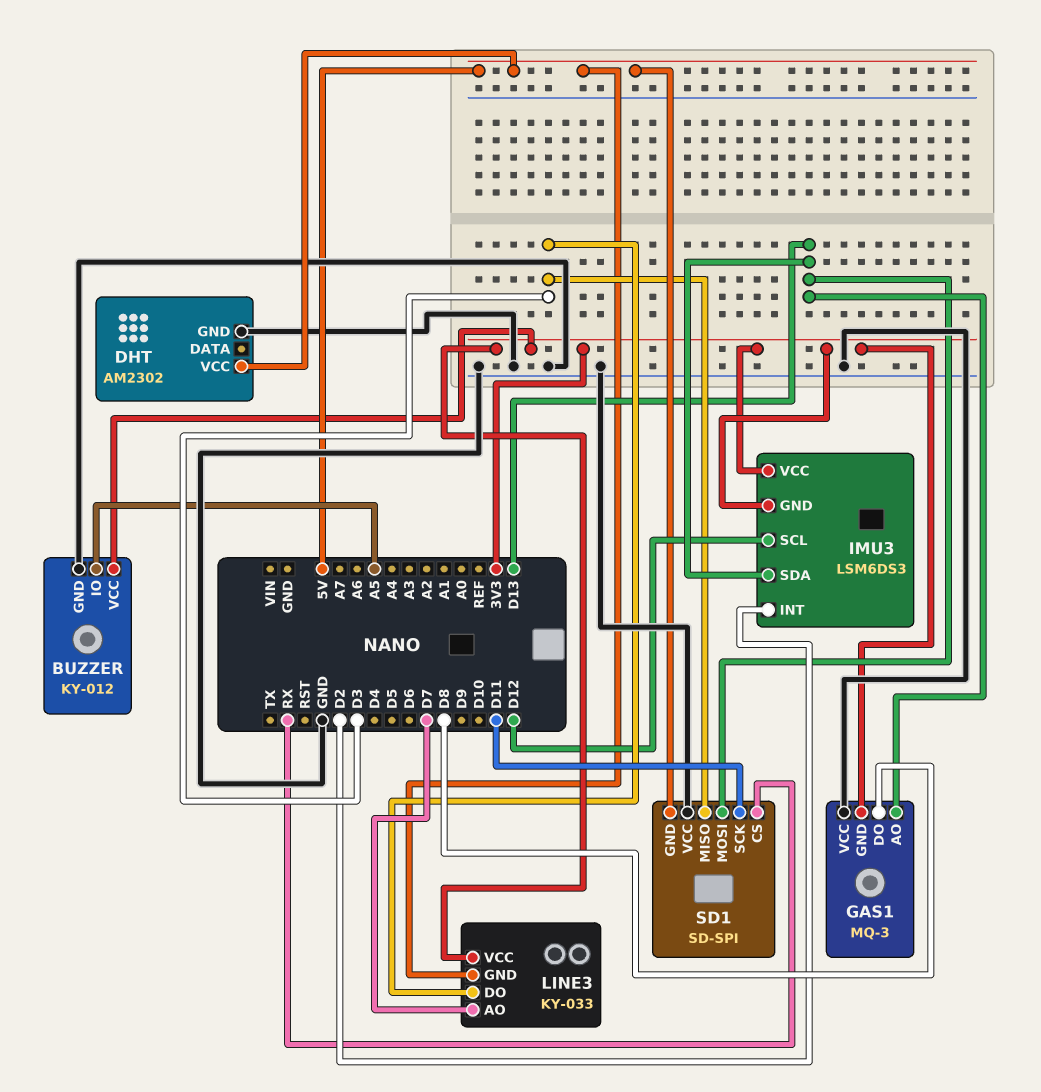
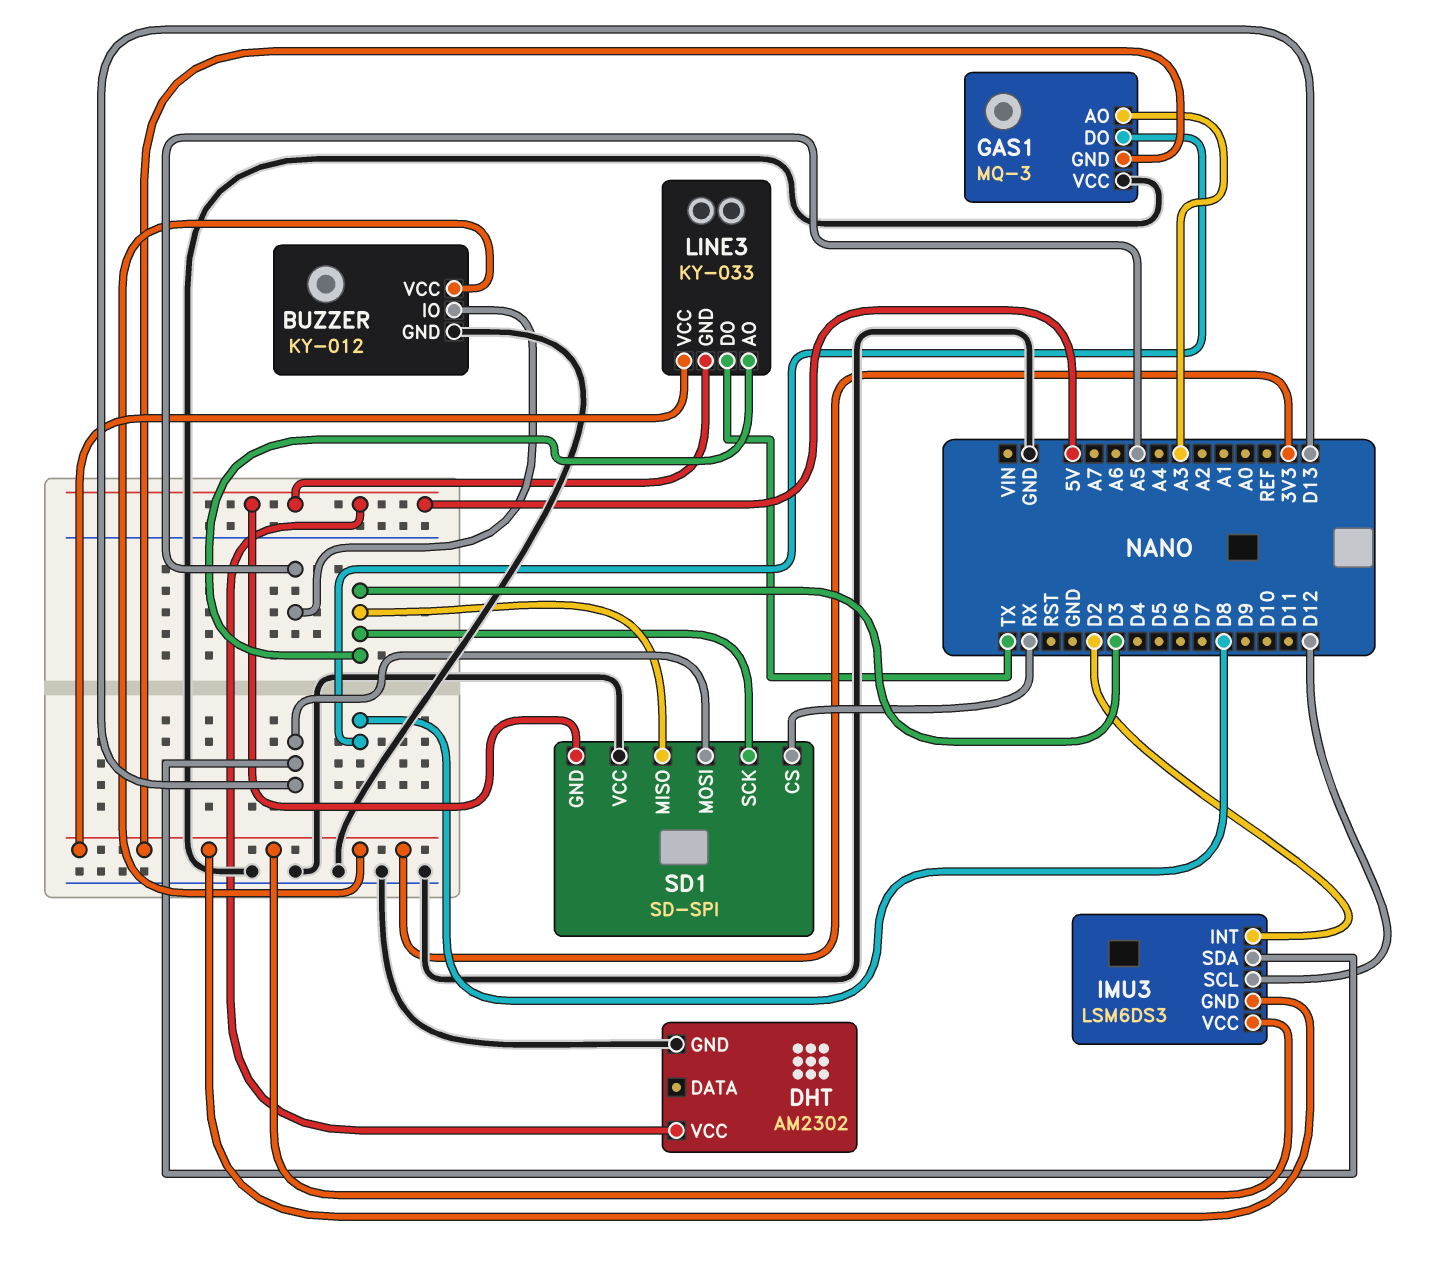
GAS1 pin AO: D13 -> A3
LINE3 pin AO: D7 -> D3
LINE3 pin DO: D3 -> TX
SD1 pin SCK: D11 -> D3

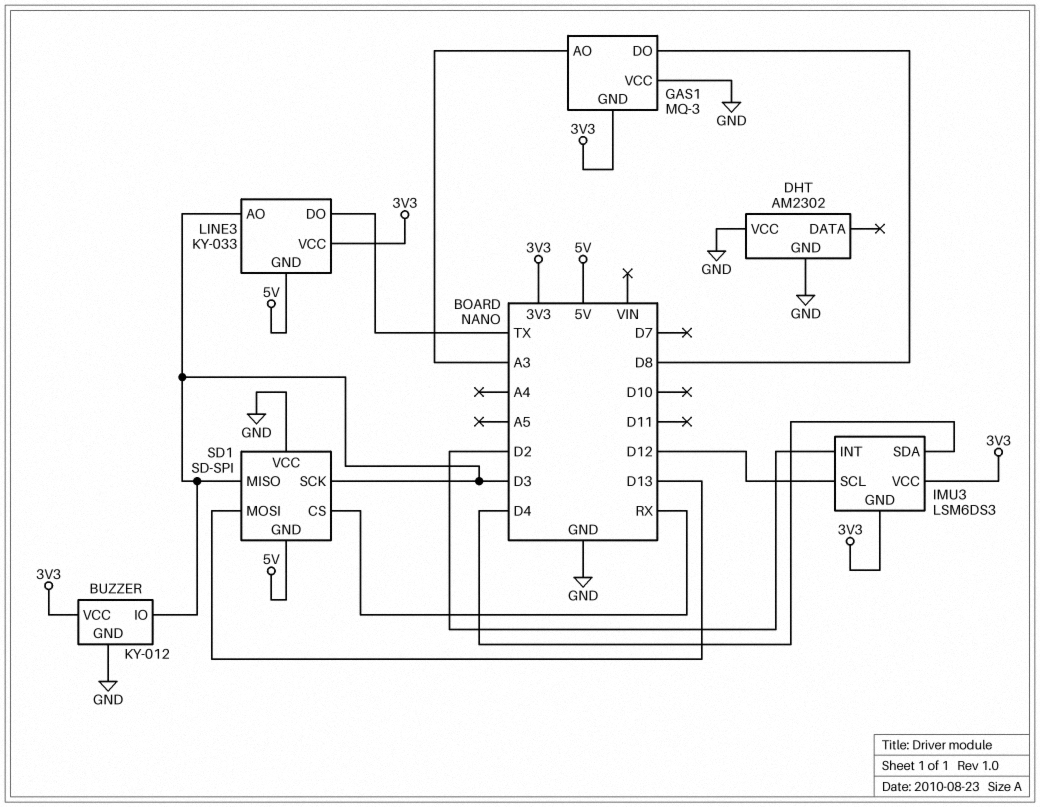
BUZZER pin IO: A5 -> D3
DHT pin VCC: 5V -> GND
IMU3 pin SDA: D13 -> D4

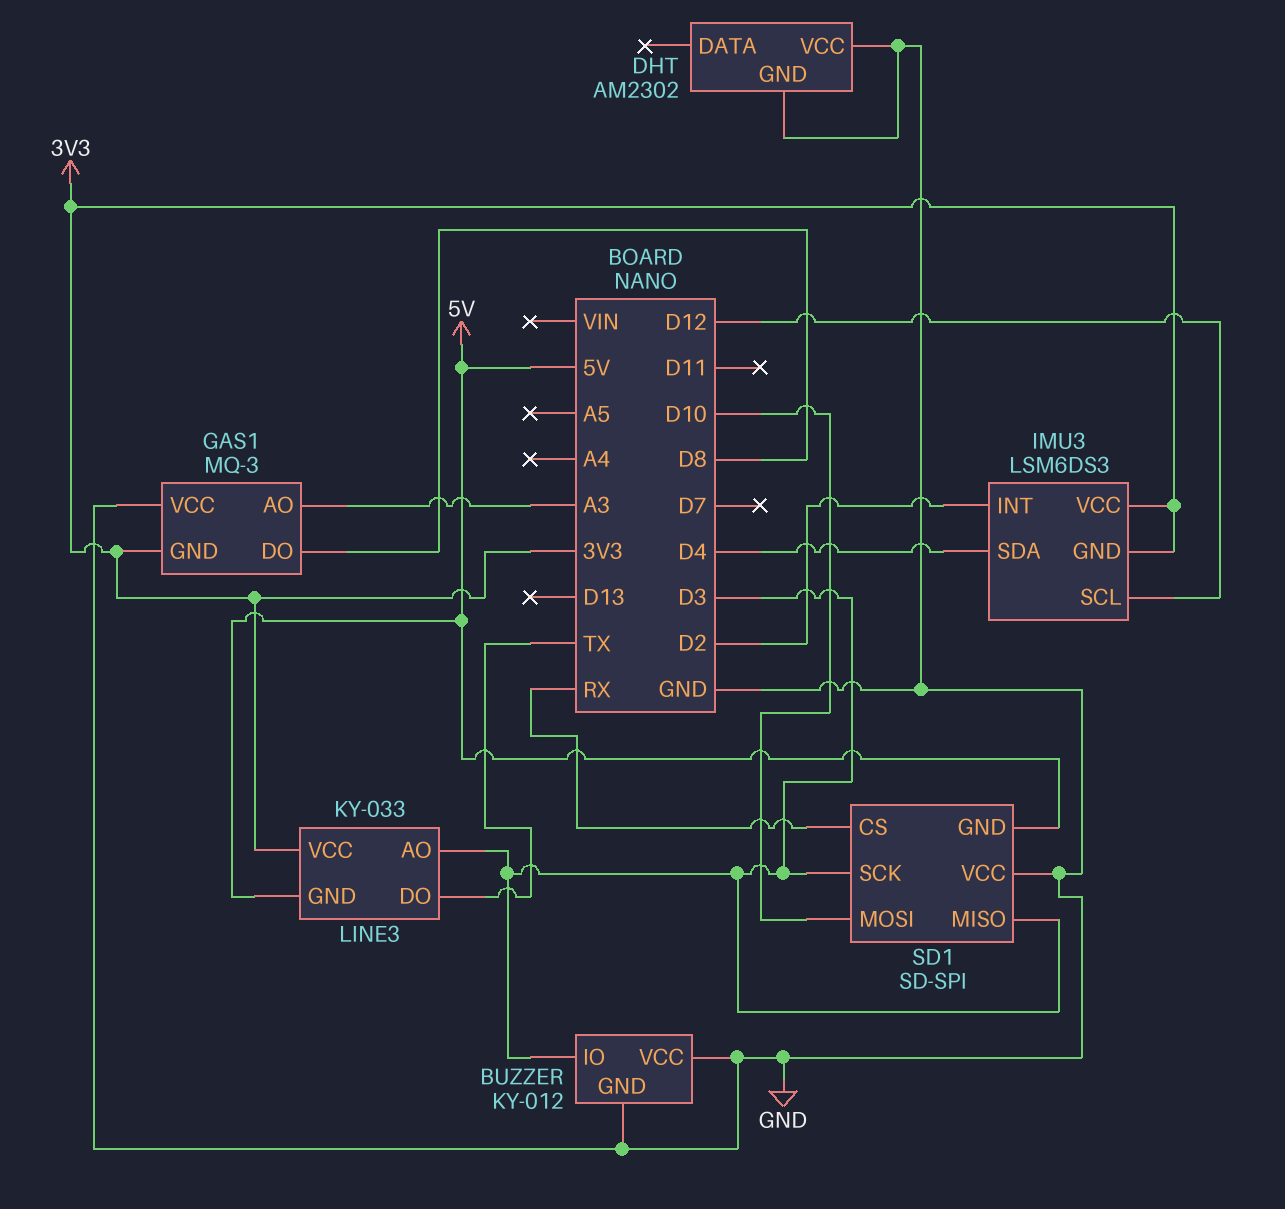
BUZZER pin VCC: 3V3 -> GND
SD1 pin MOSI: D13 -> D10

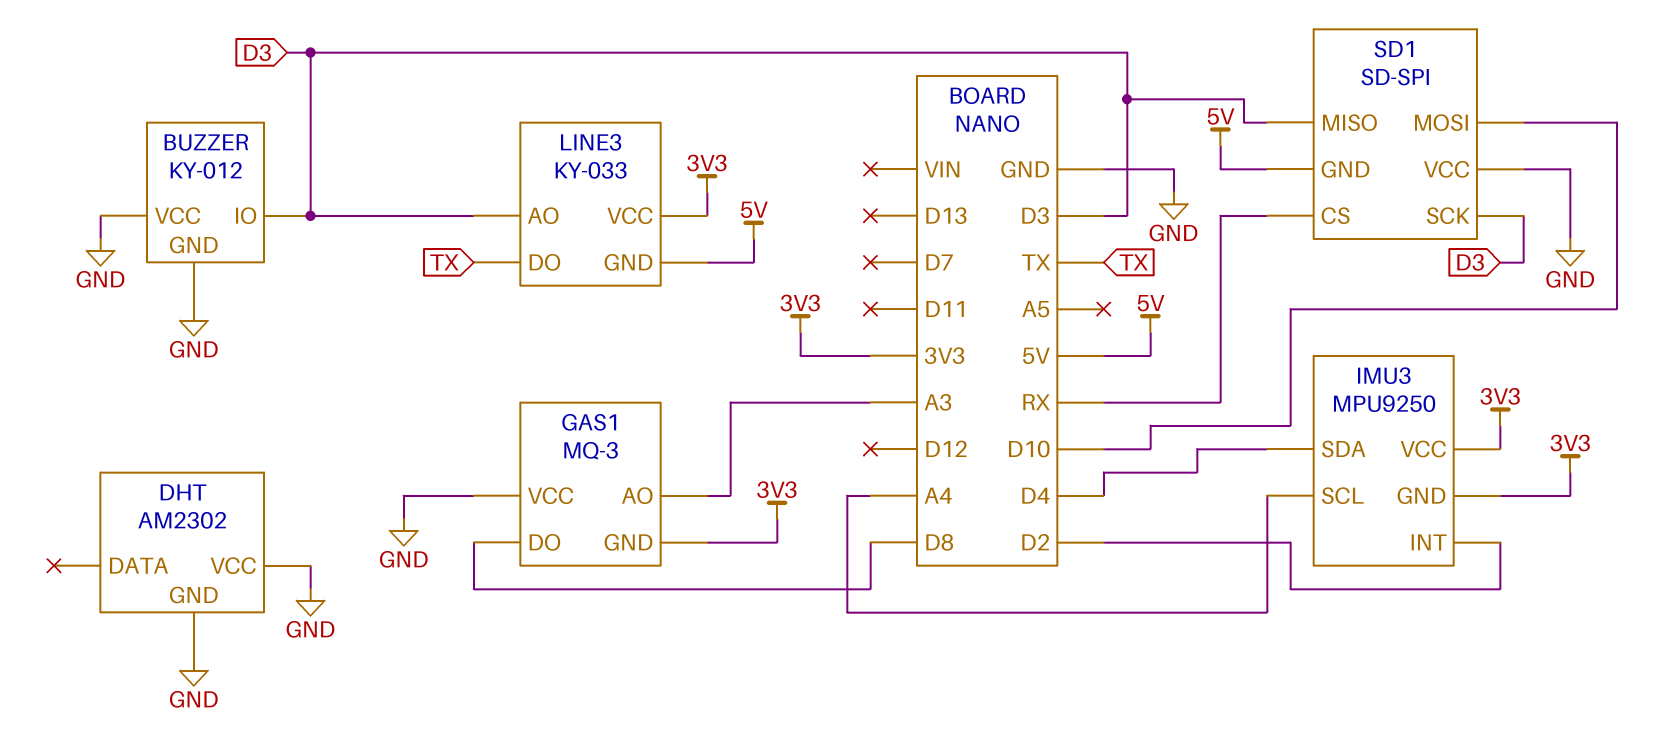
IMU3: LSM6DS3 -> MPU9250
IMU3 pin SCL: D12 -> A4

